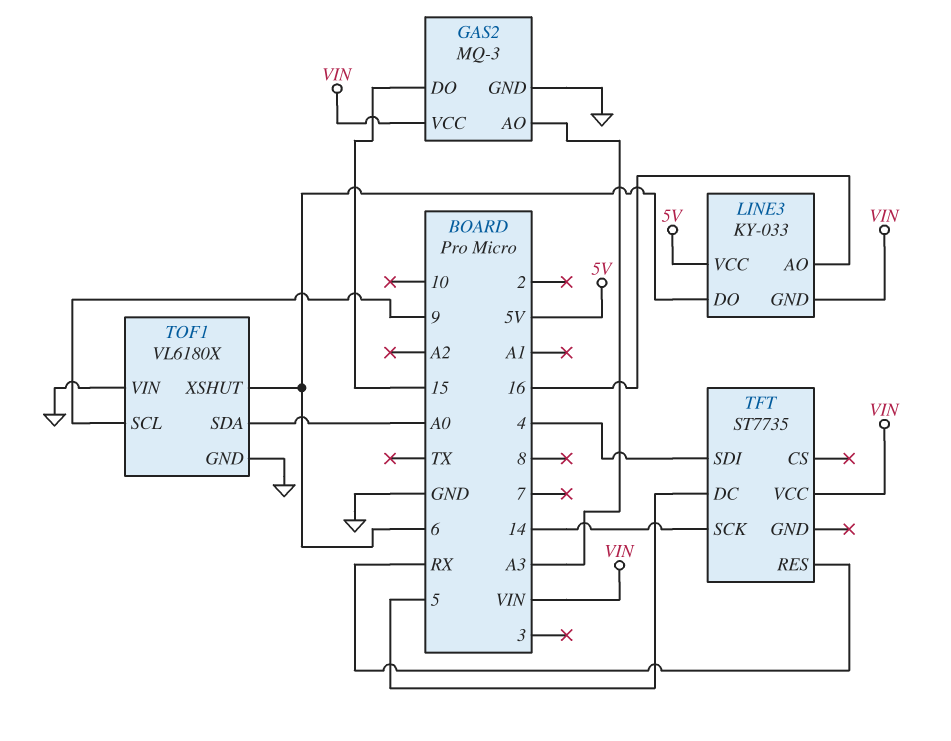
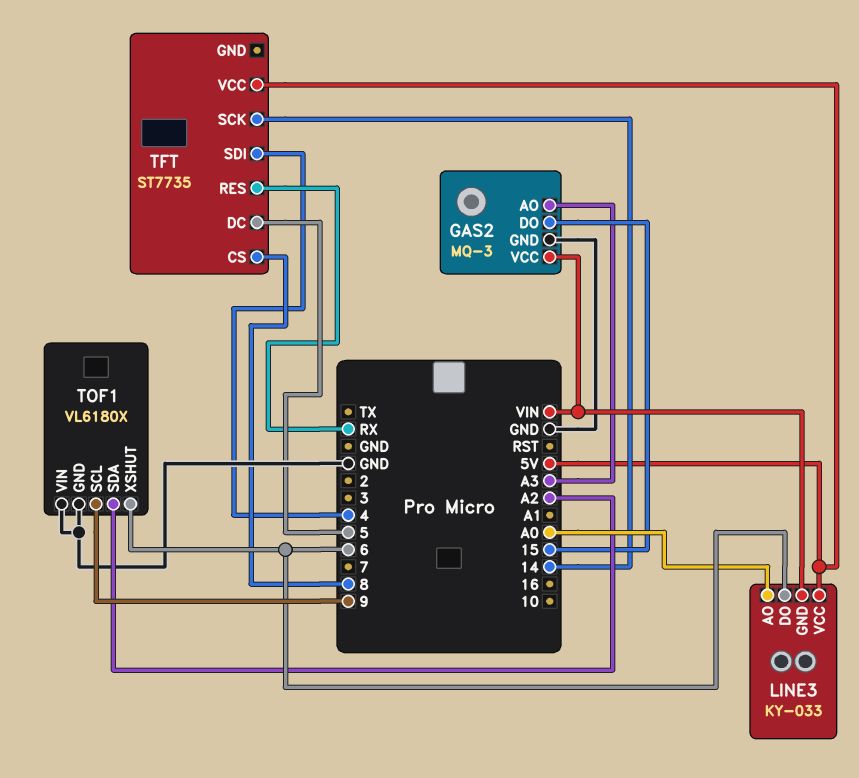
LINE3 pin AO: 16 -> A0
TFT pin CS: none -> 8
TFT pin VCC: VIN -> 5V
TOF1 pin SDA: A0 -> A2

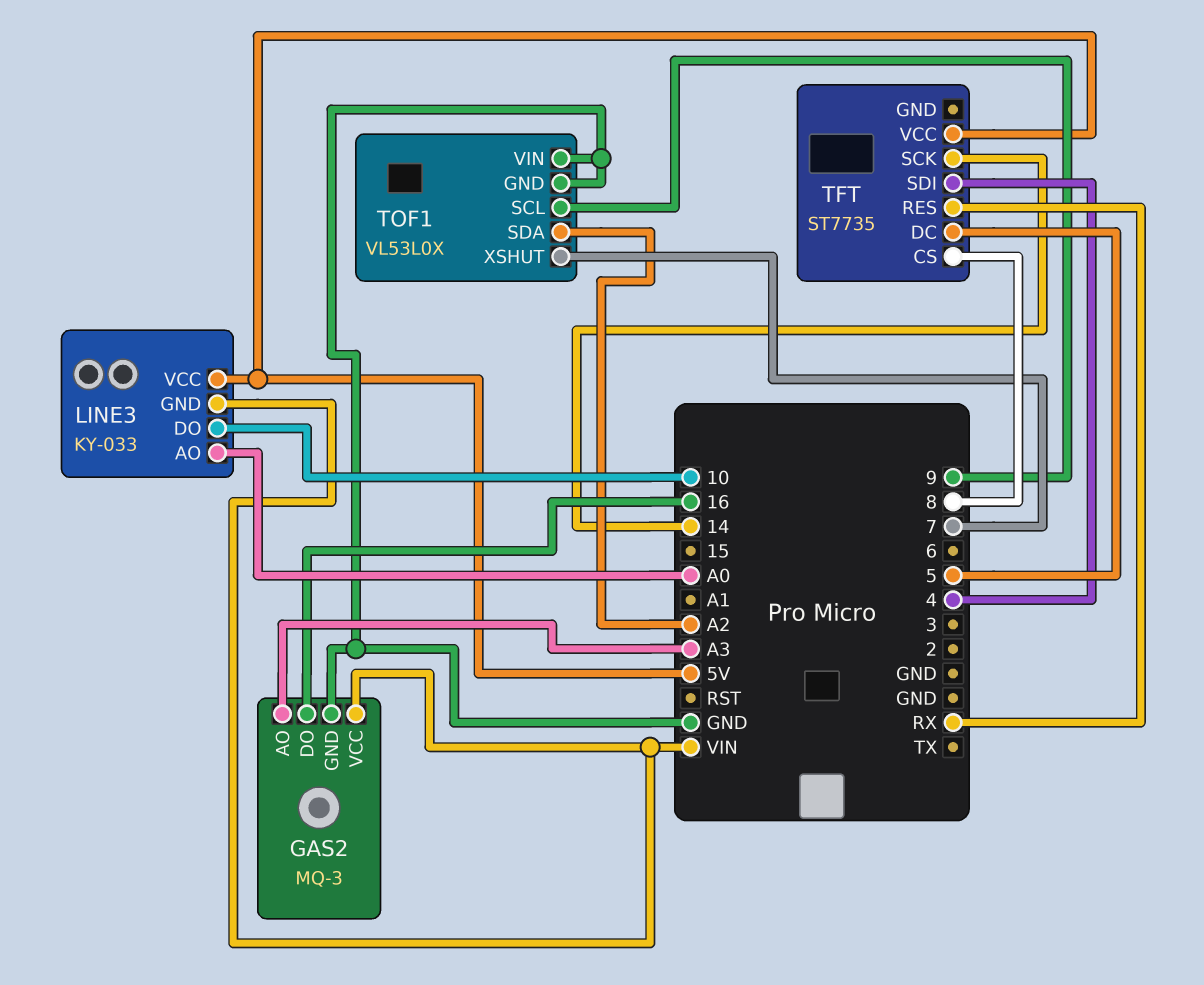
GAS2 pin DO: 15 -> 16
LINE3 pin DO: 6 -> 10
TOF1: VL6180X -> VL53L0X
TOF1 pin XSHUT: 6 -> 7

